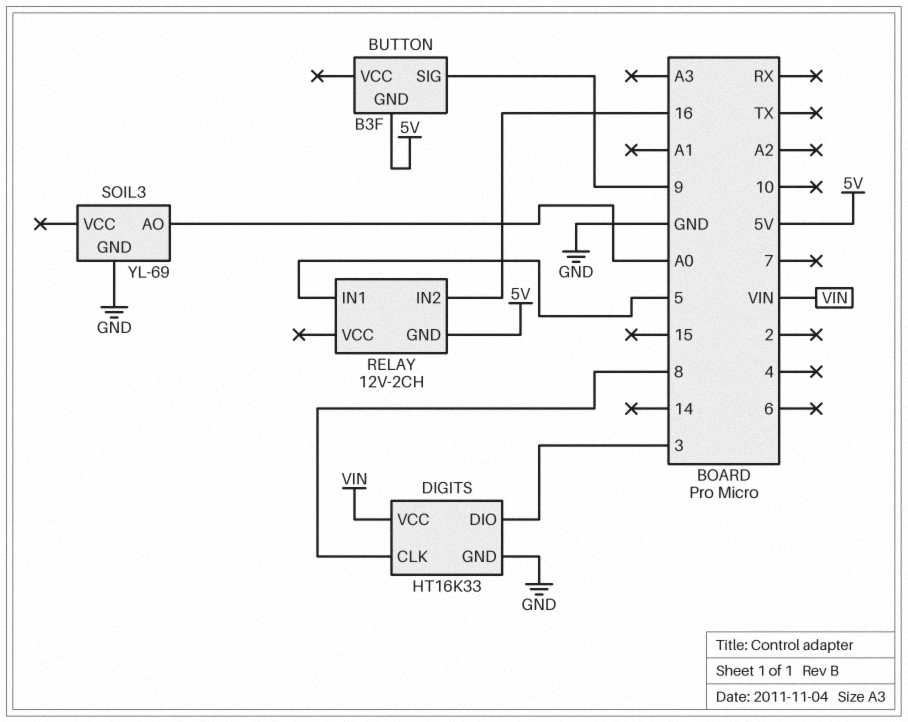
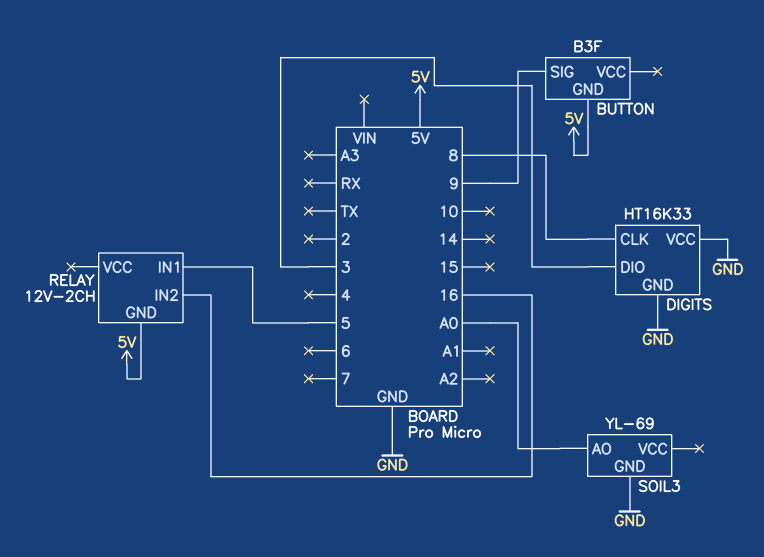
DIGITS pin VCC: VIN -> GND

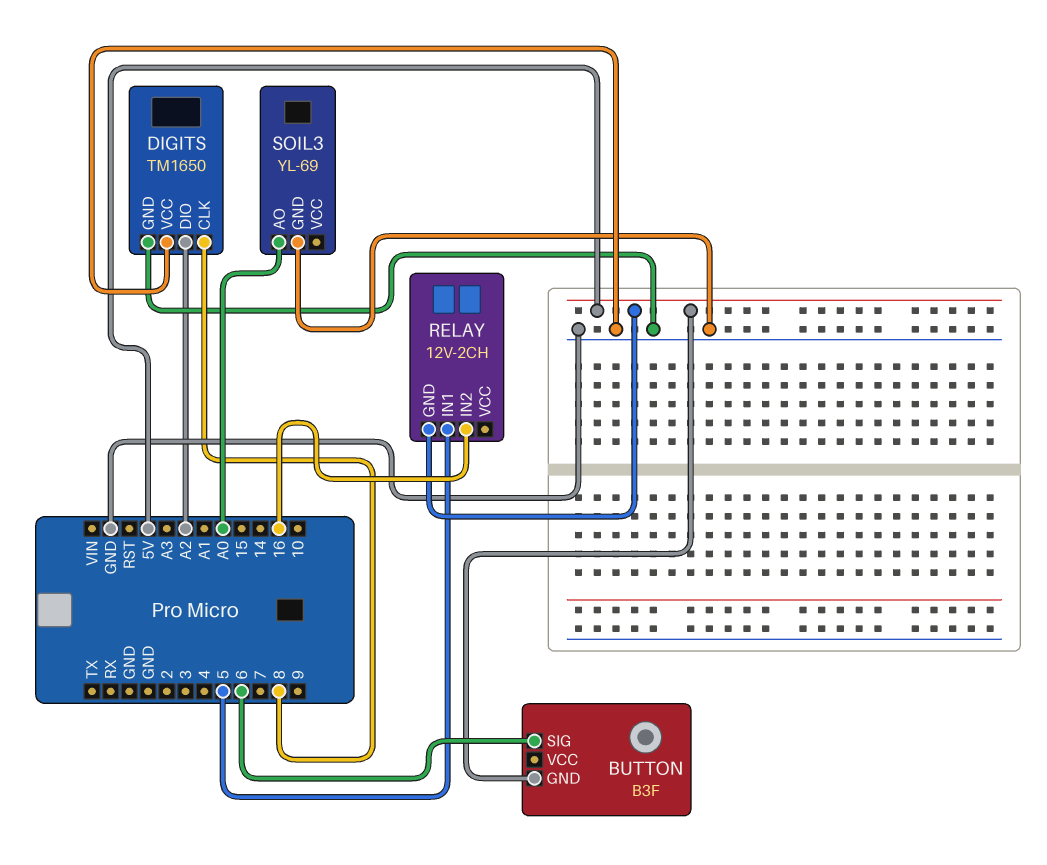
BUTTON pin SIG: 9 -> 6
DIGITS: HT16K33 -> TM1650
DIGITS pin DIO: 3 -> A2

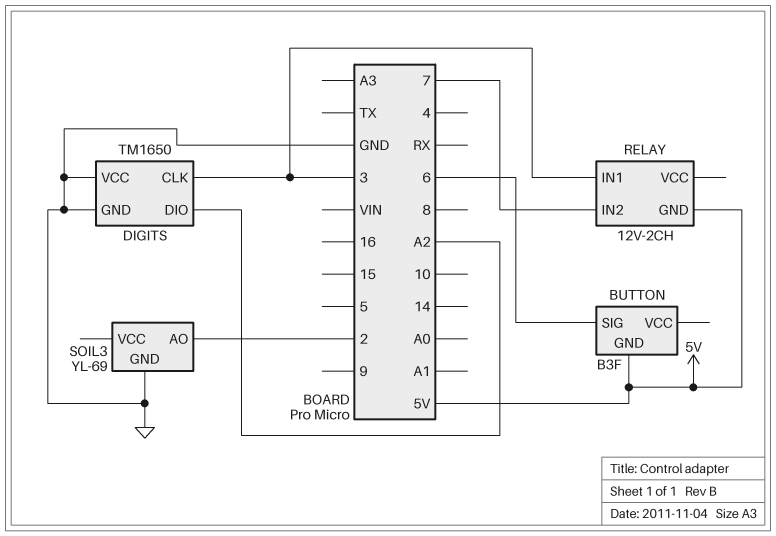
DIGITS pin CLK: 8 -> 3
RELAY pin IN1: 5 -> 3
RELAY pin IN2: 16 -> 7
SOIL3 pin AO: A0 -> 2

